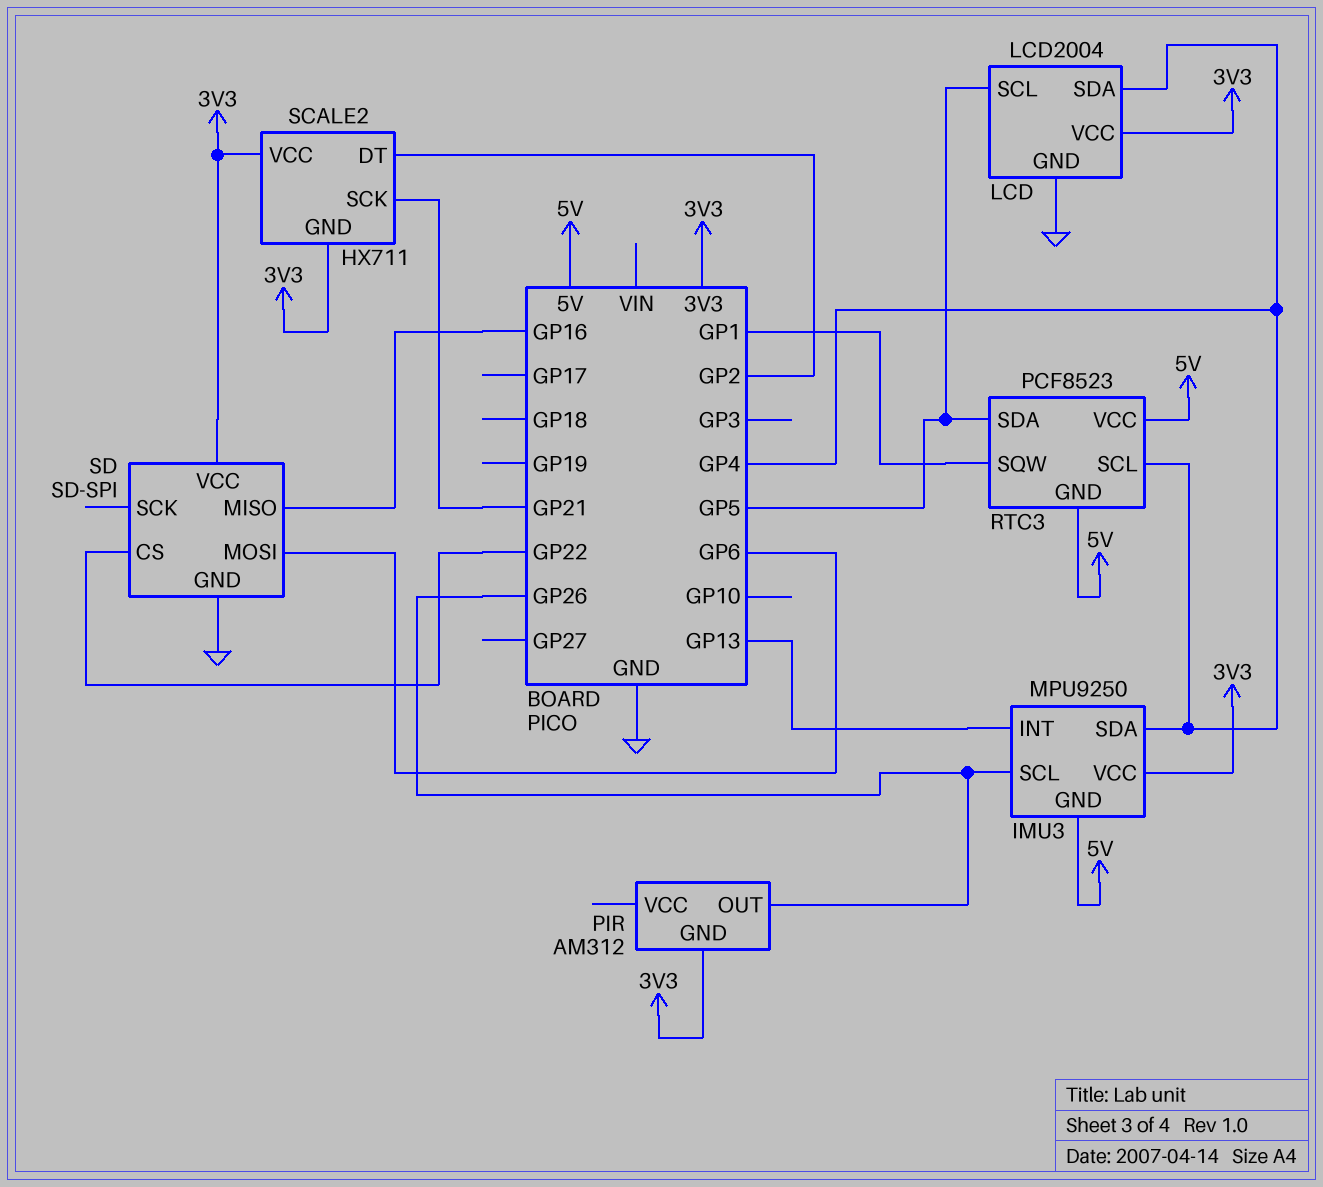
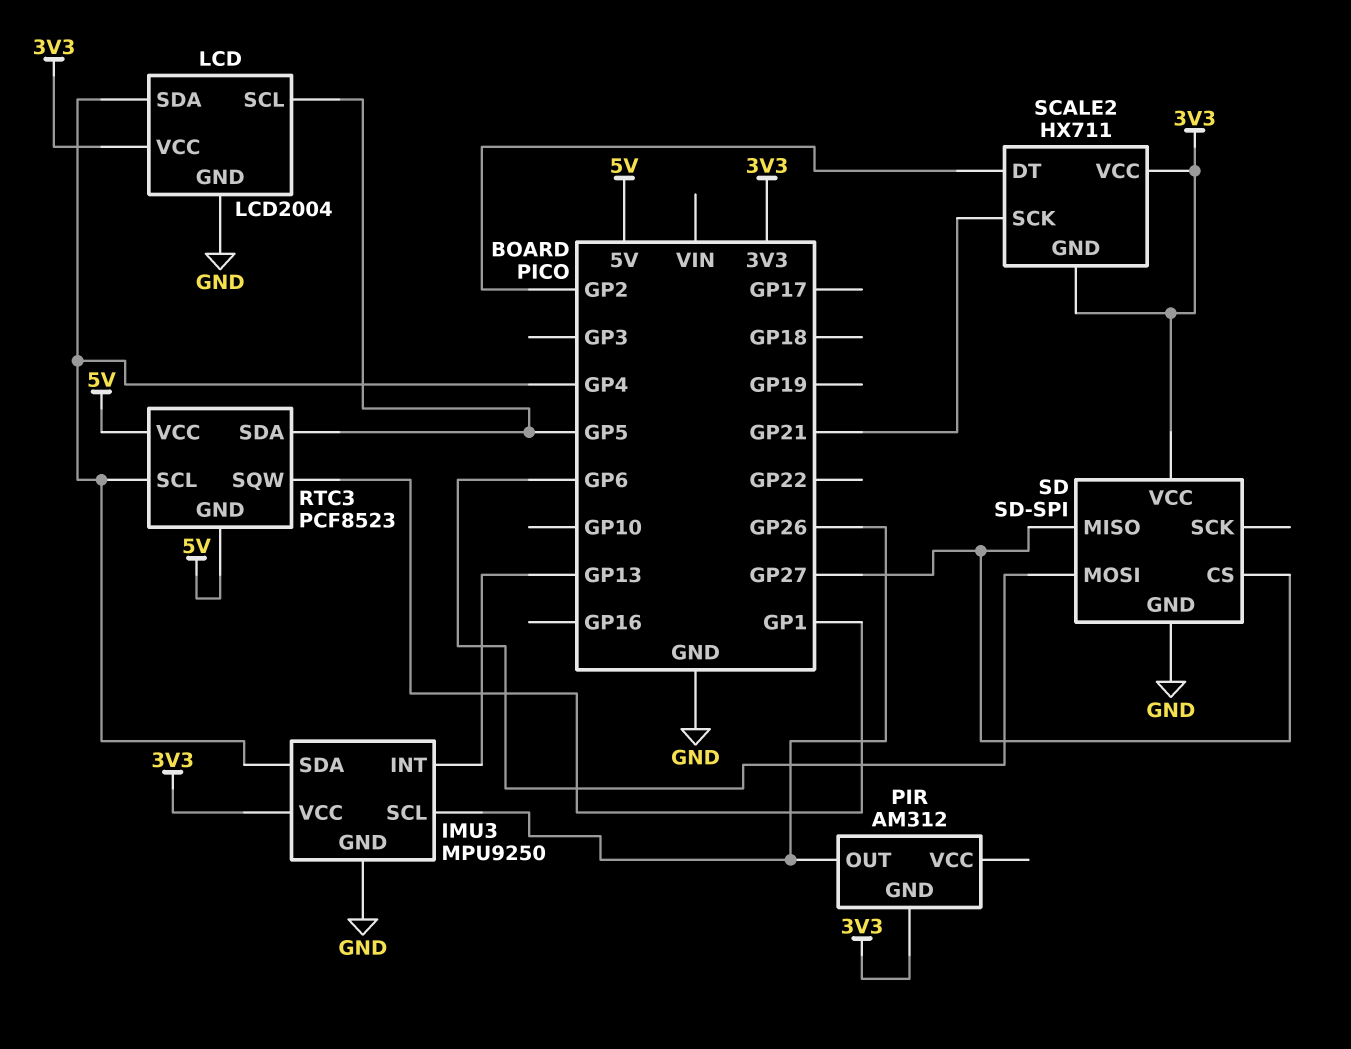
IMU3 pin GND: 5V -> GND
SD pin CS: GP22 -> GP27
SD pin MISO: GP16 -> GP27

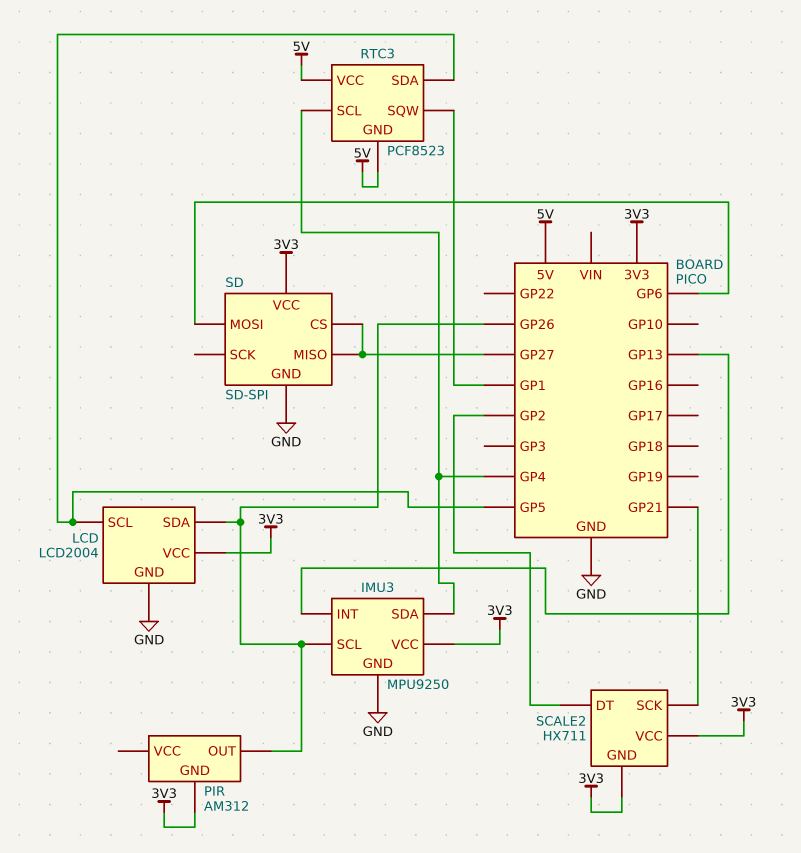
LCD pin SDA: GP4 -> GP26

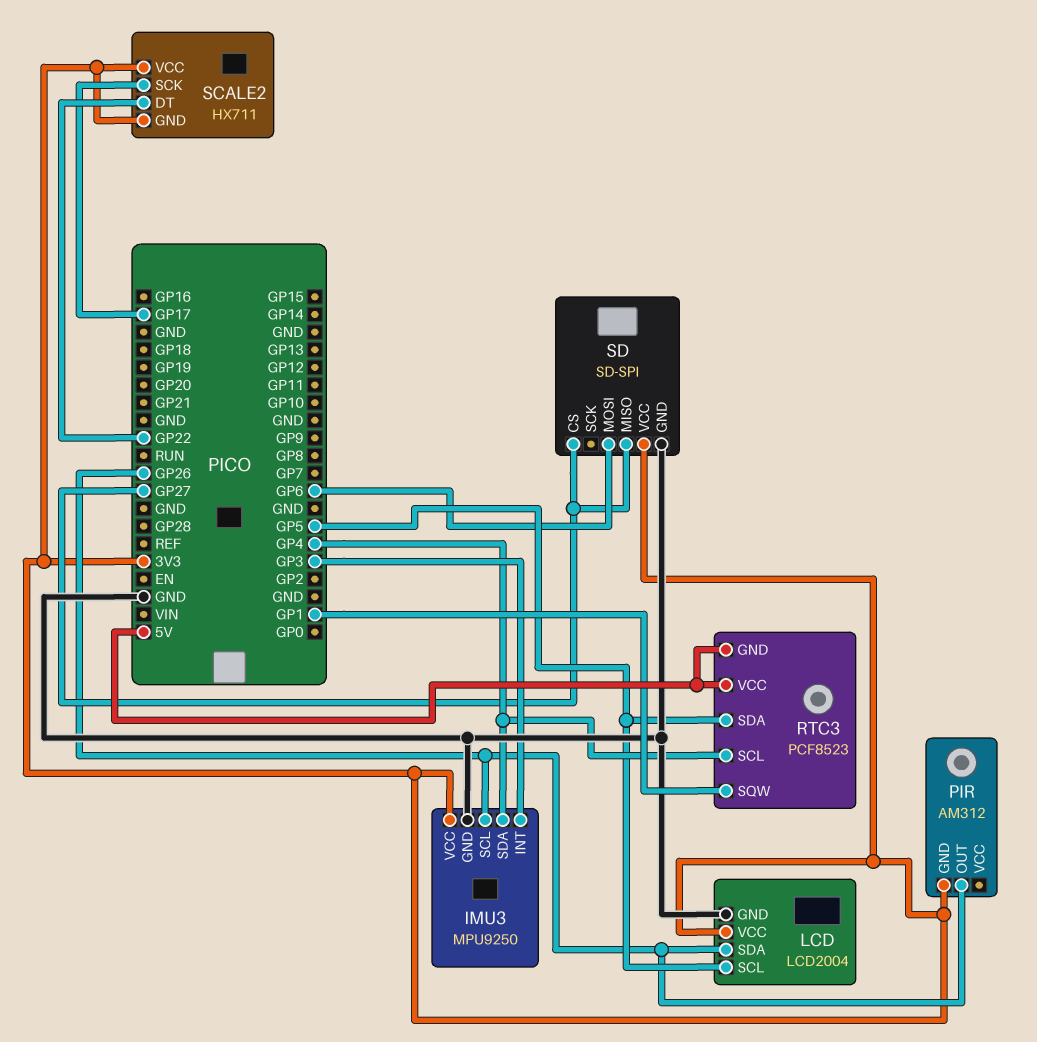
IMU3 pin INT: GP13 -> GP3
SCALE2 pin DT: GP2 -> GP22
SCALE2 pin SCK: GP21 -> GP17

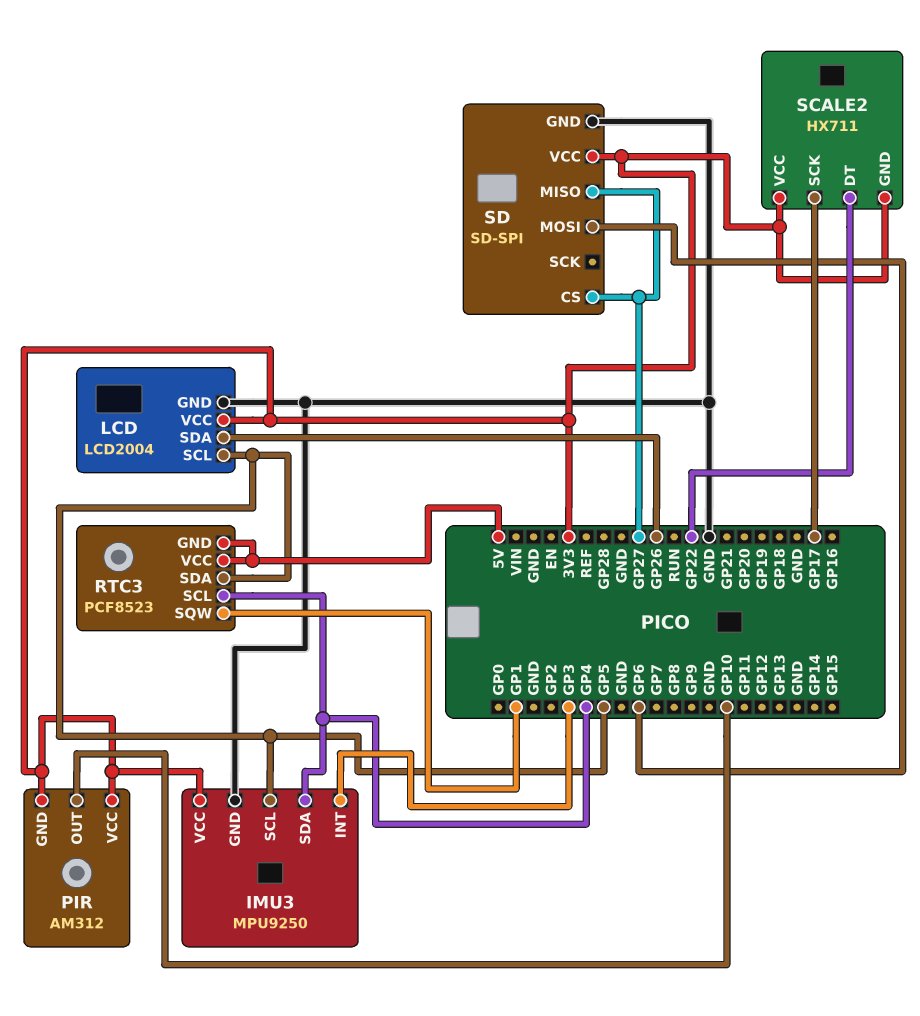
IMU3 pin SCL: GP26 -> GP5
PIR pin OUT: GP26 -> GP10
PIR pin VCC: none -> 3V3

